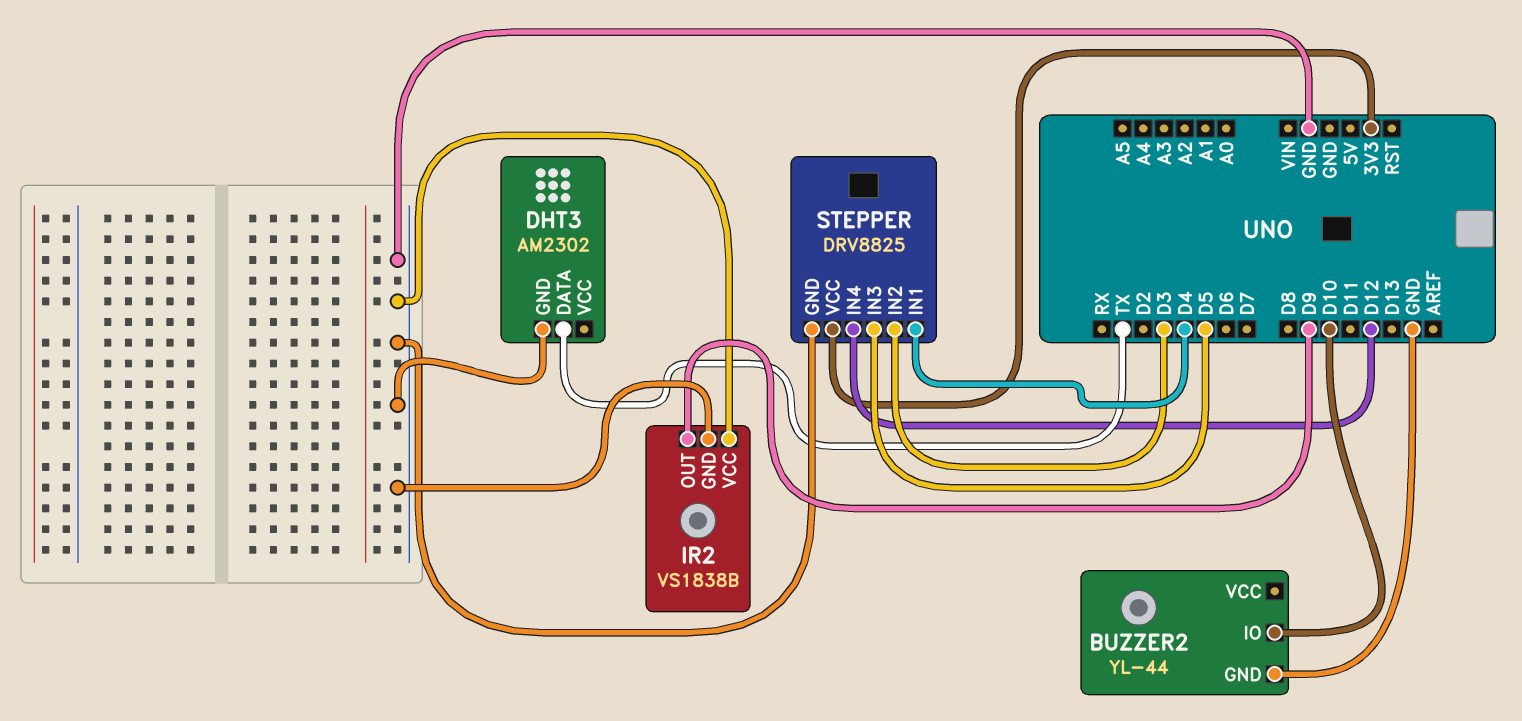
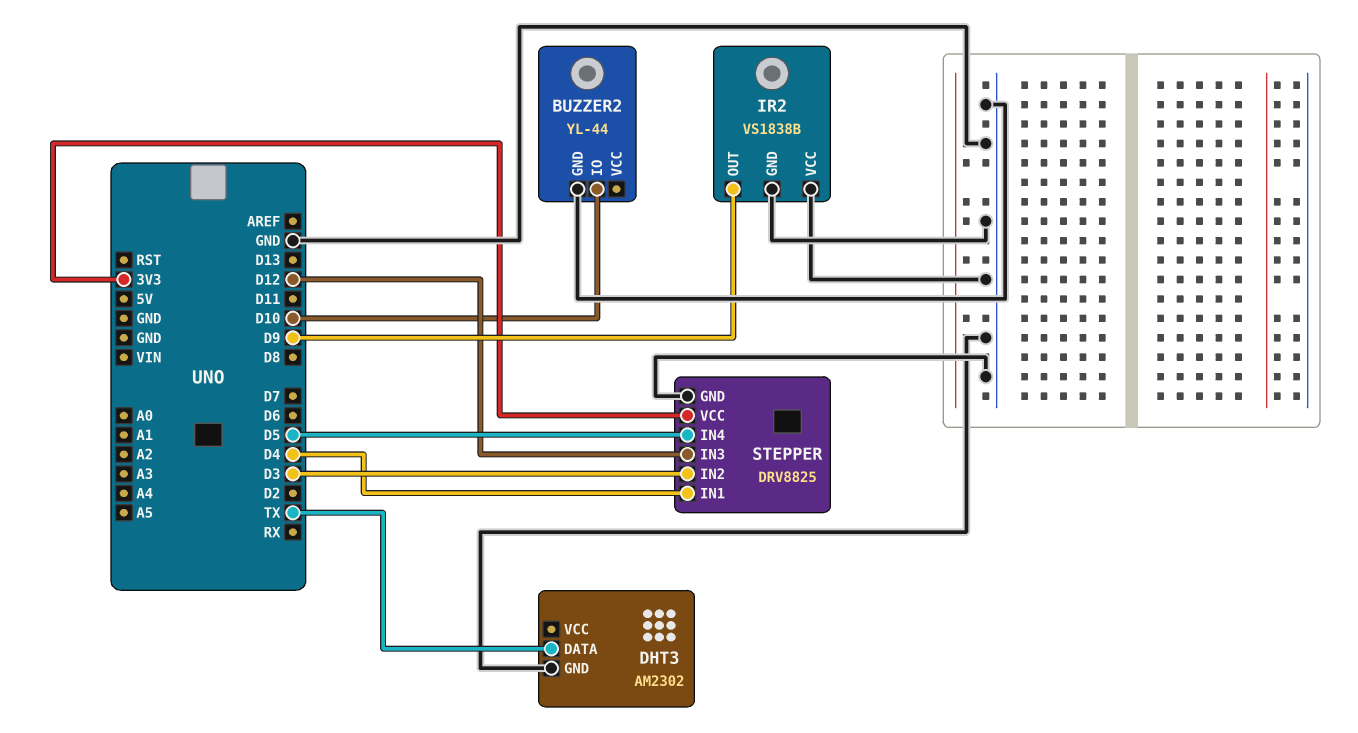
STEPPER pin IN3: D5 -> D12
STEPPER pin IN4: D12 -> D5

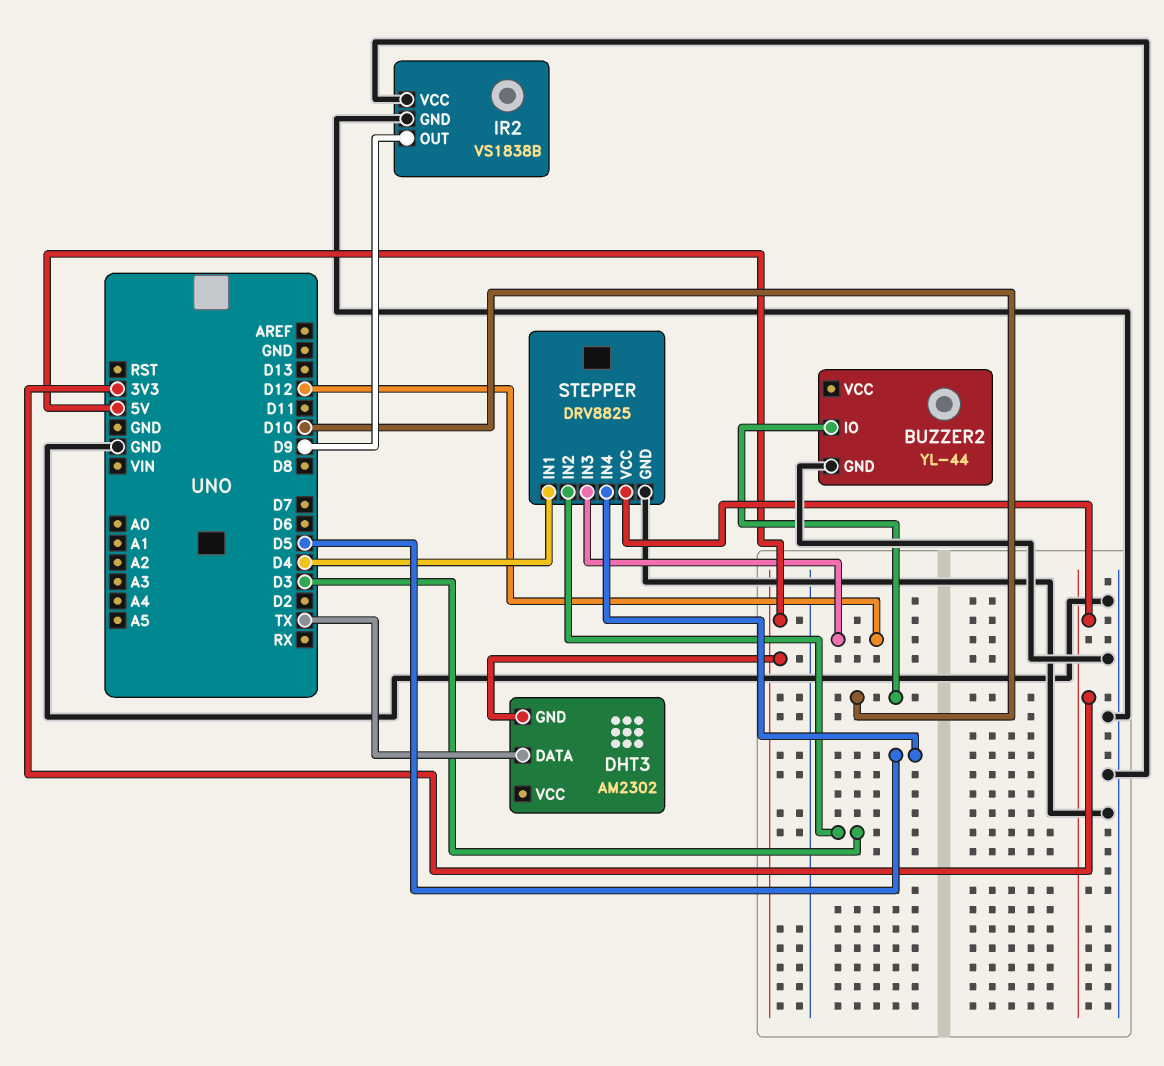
DHT3 pin GND: GND -> 5V

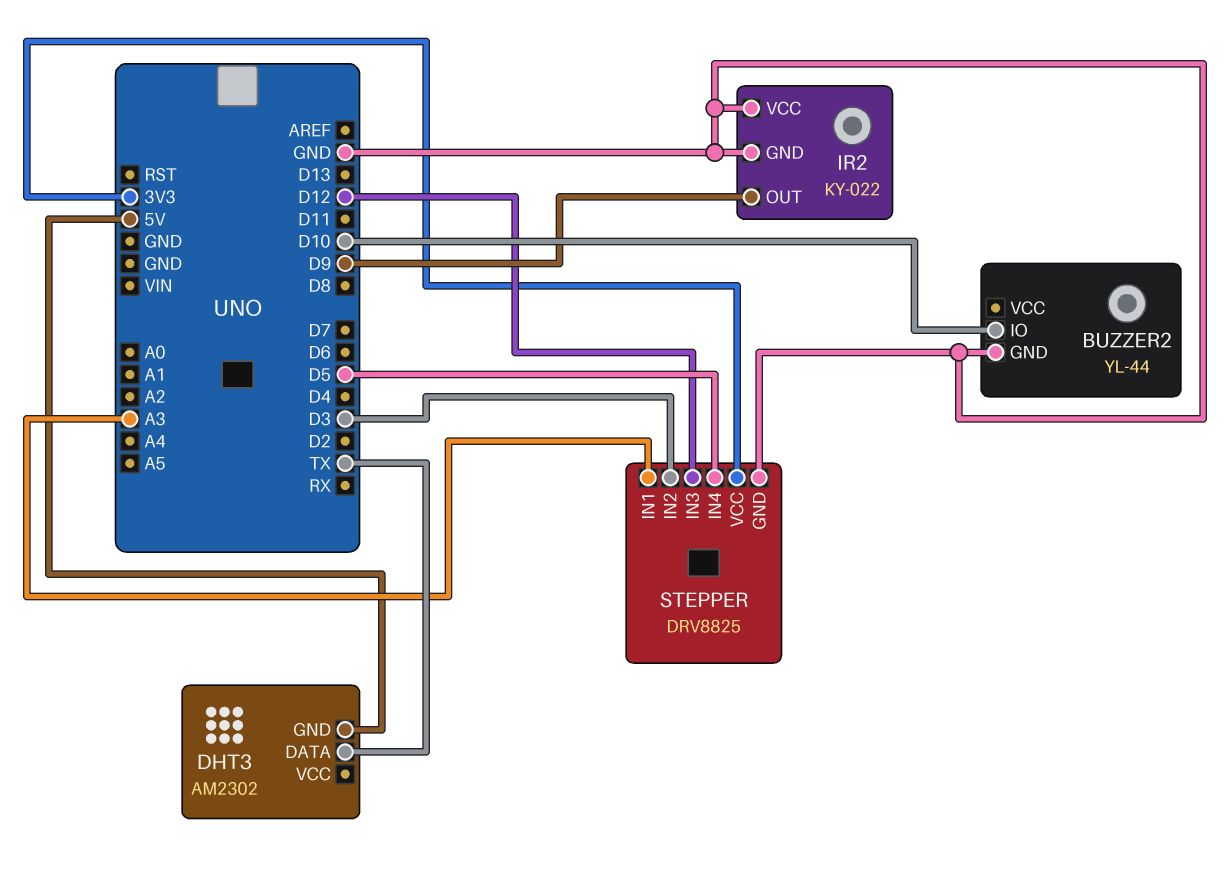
IR2: VS1838B -> KY-022
STEPPER pin IN1: D4 -> A3

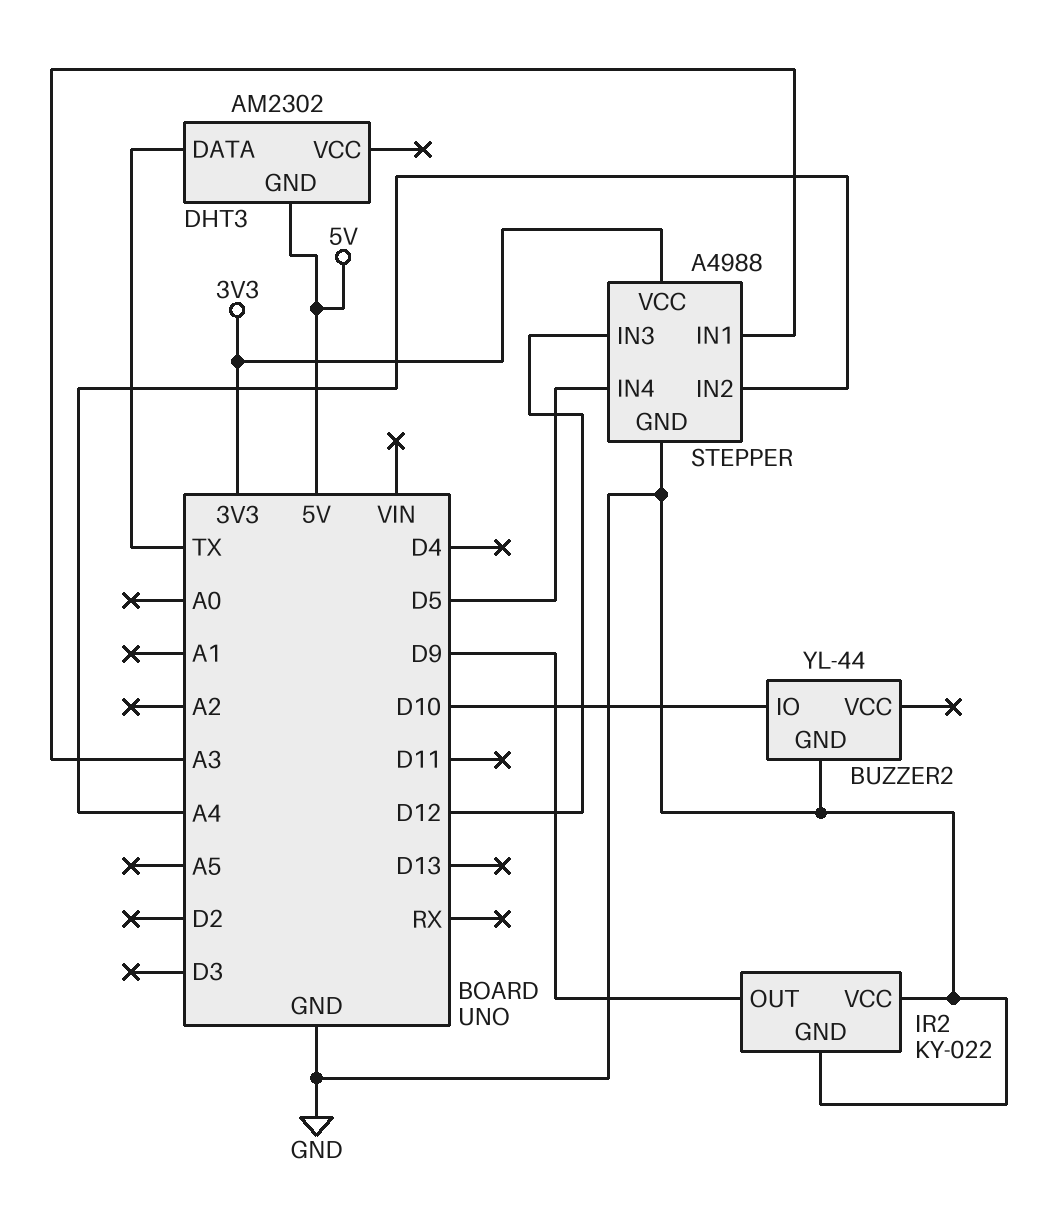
STEPPER: DRV8825 -> A4988
STEPPER pin IN2: D3 -> A4

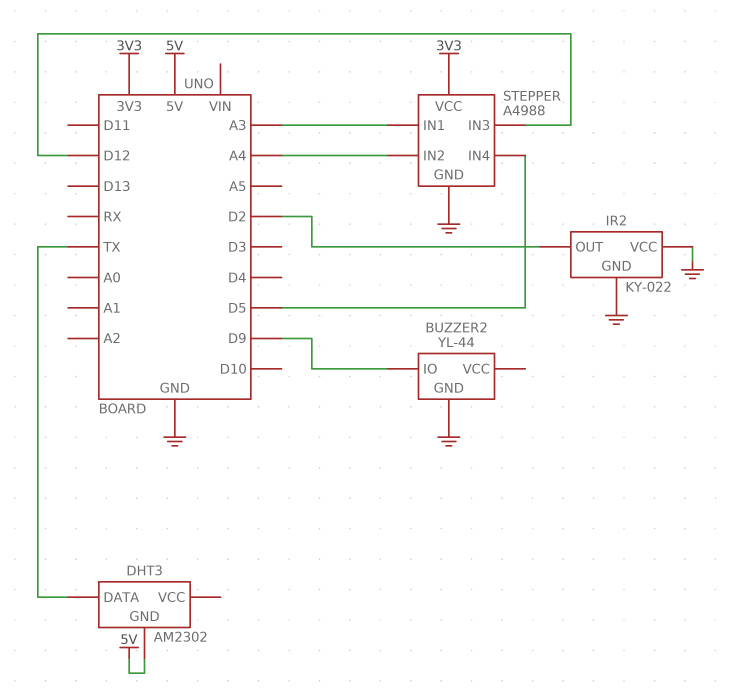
BUZZER2 pin IO: D10 -> D9
IR2 pin OUT: D9 -> D2

